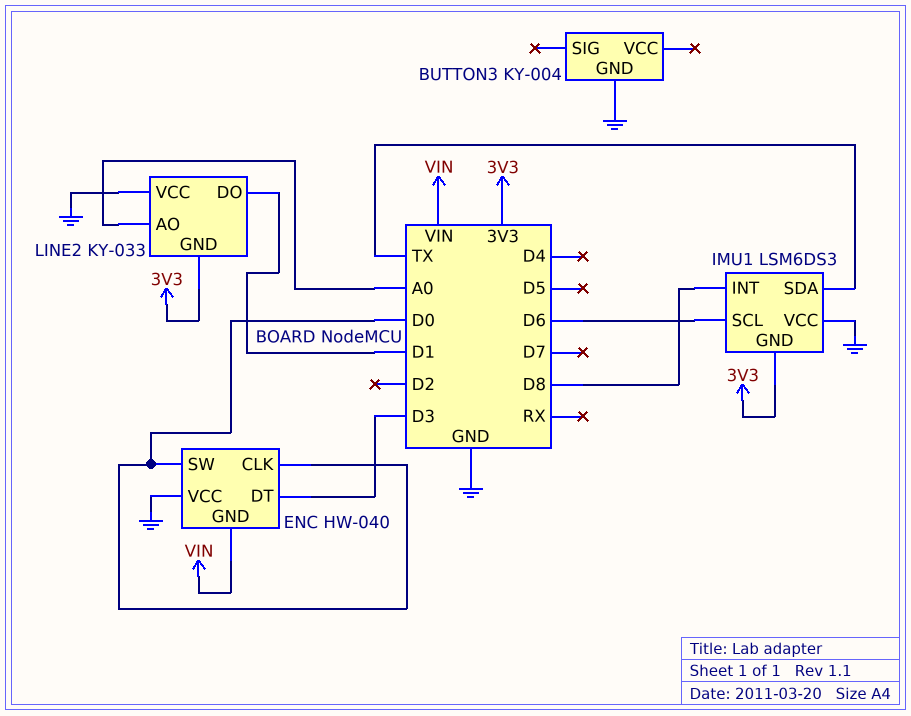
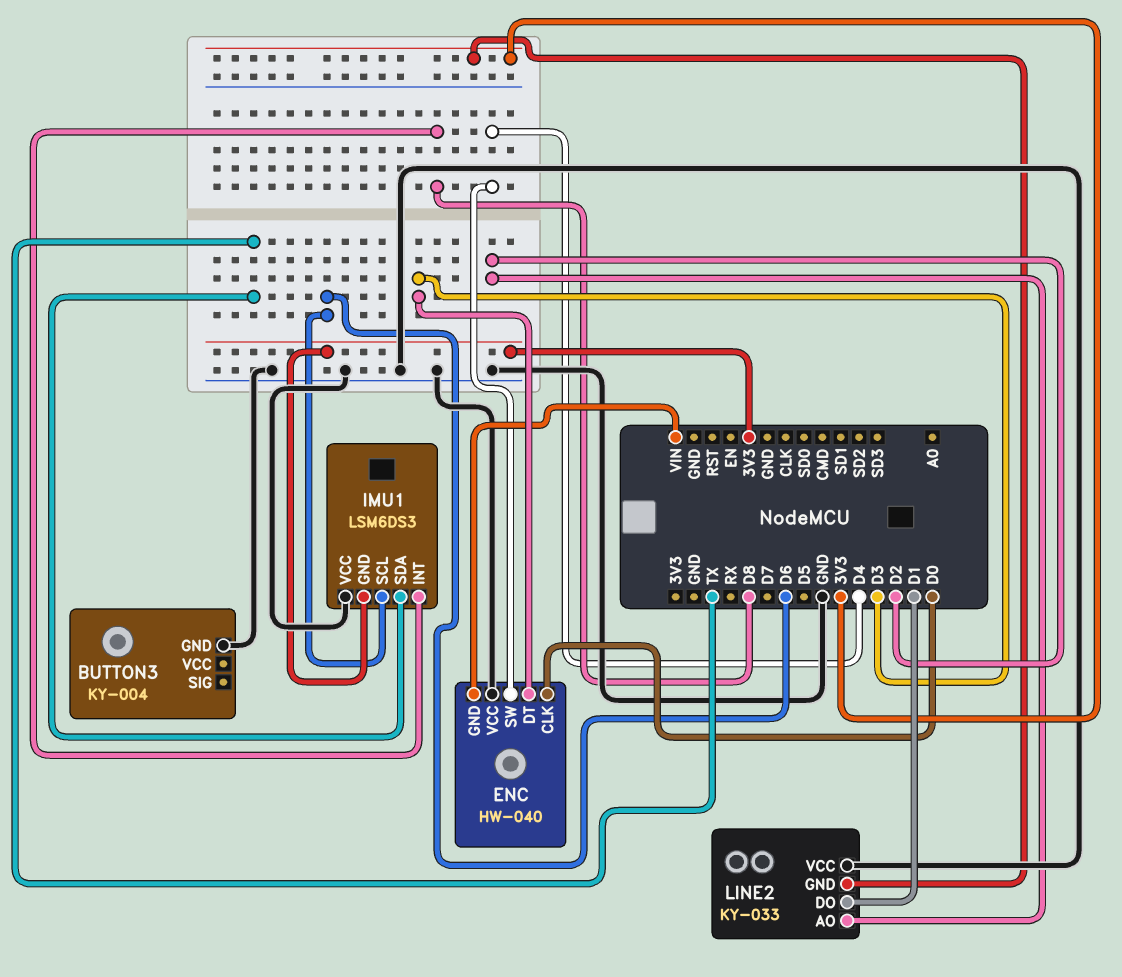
ENC pin SW: D0 -> D4
LINE2 pin AO: A0 -> D2

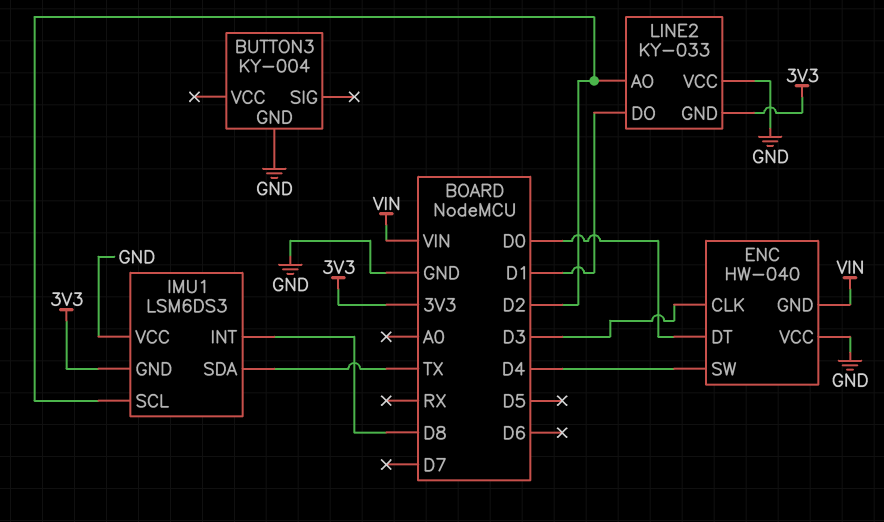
ENC pin CLK: D0 -> D3
ENC pin DT: D3 -> D0
IMU1 pin SCL: D6 -> D2

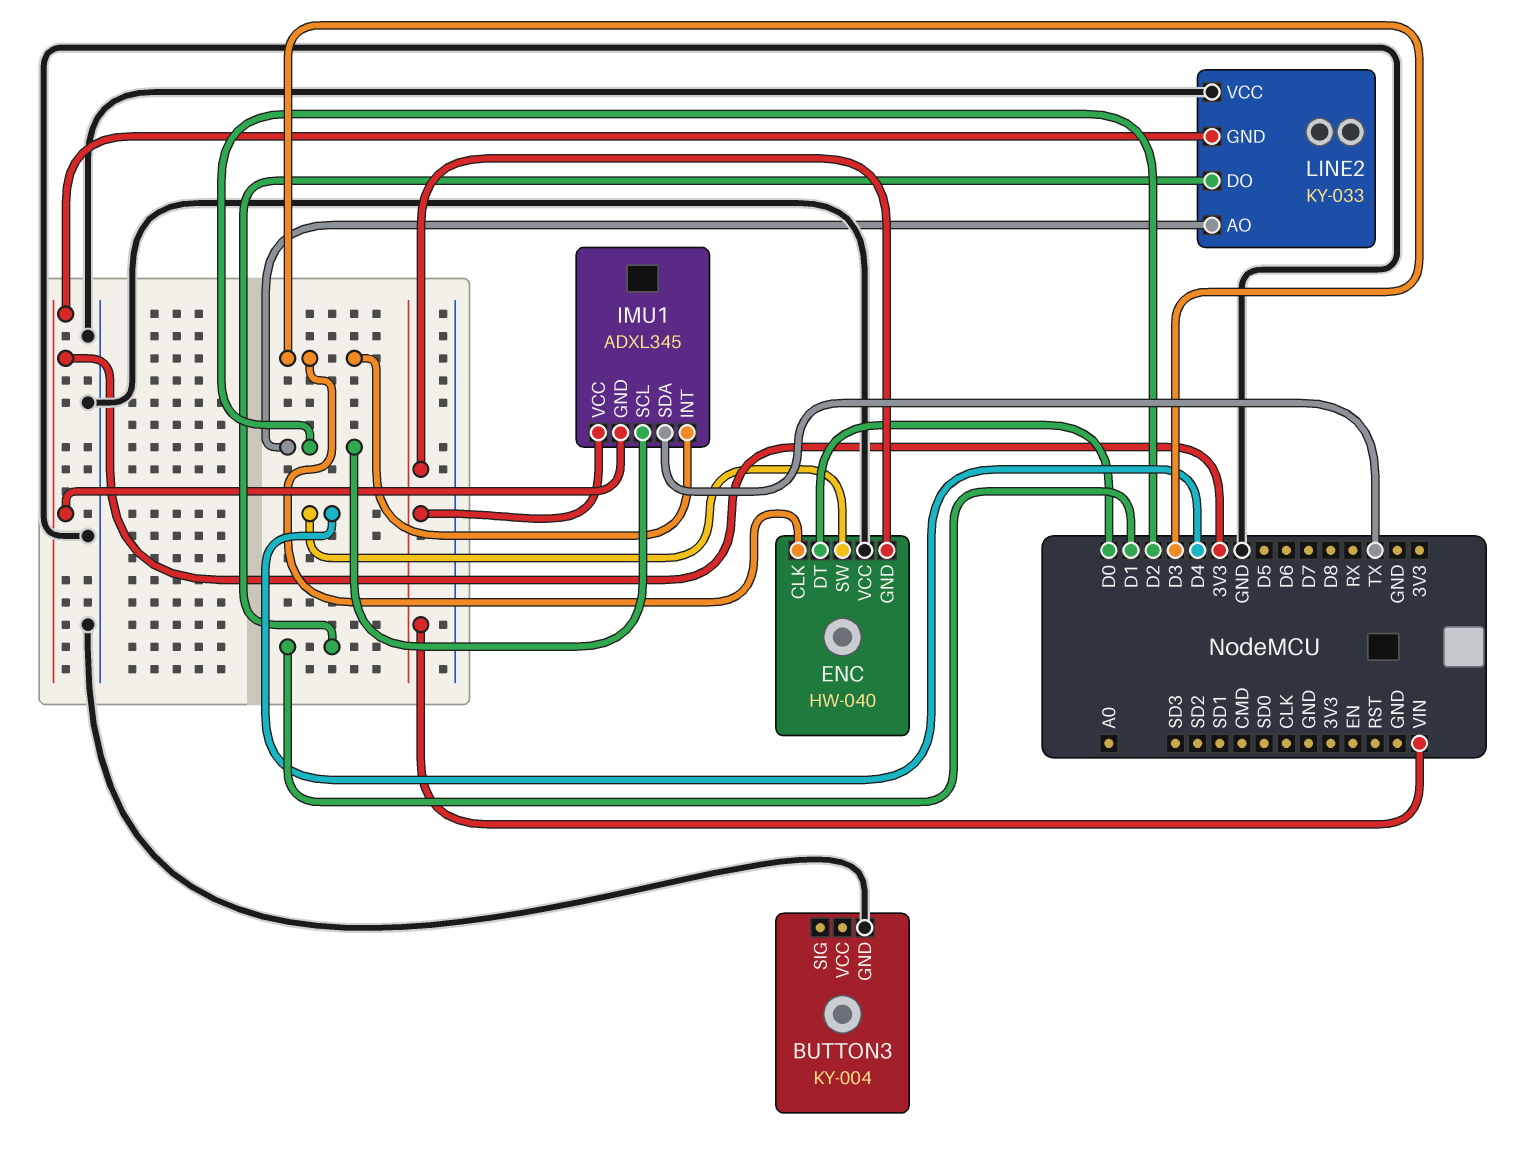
IMU1: LSM6DS3 -> ADXL345
IMU1 pin INT: D8 -> D3
IMU1 pin VCC: GND -> VIN

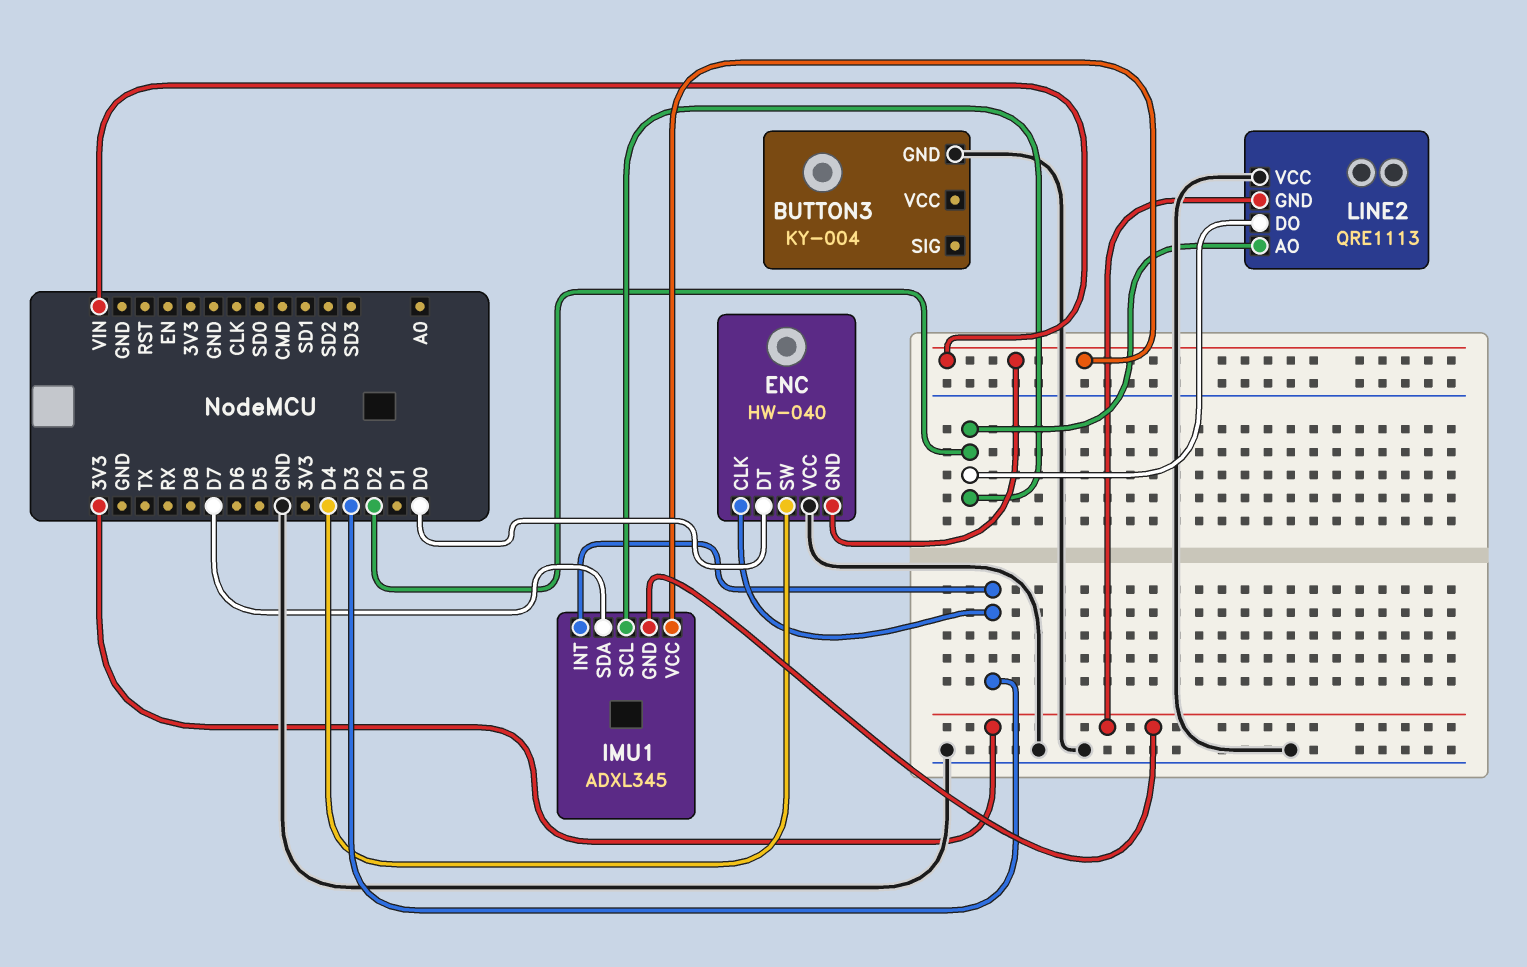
IMU1 pin SDA: TX -> D7
LINE2: KY-033 -> QRE1113
LINE2 pin DO: D1 -> D2

